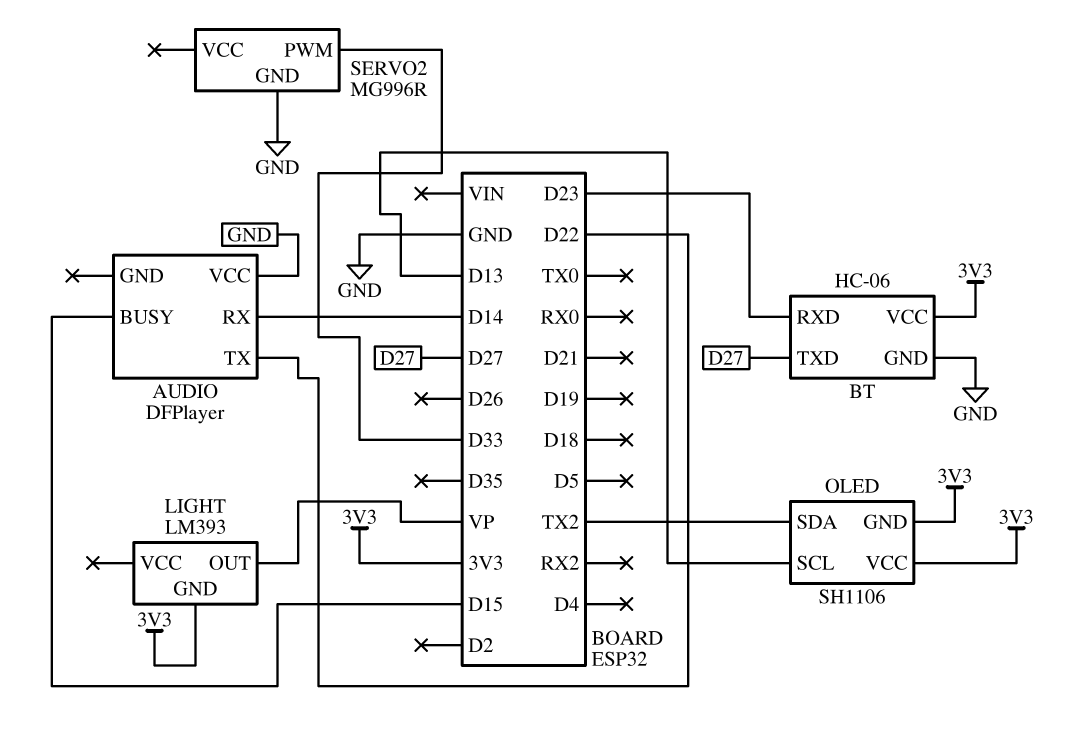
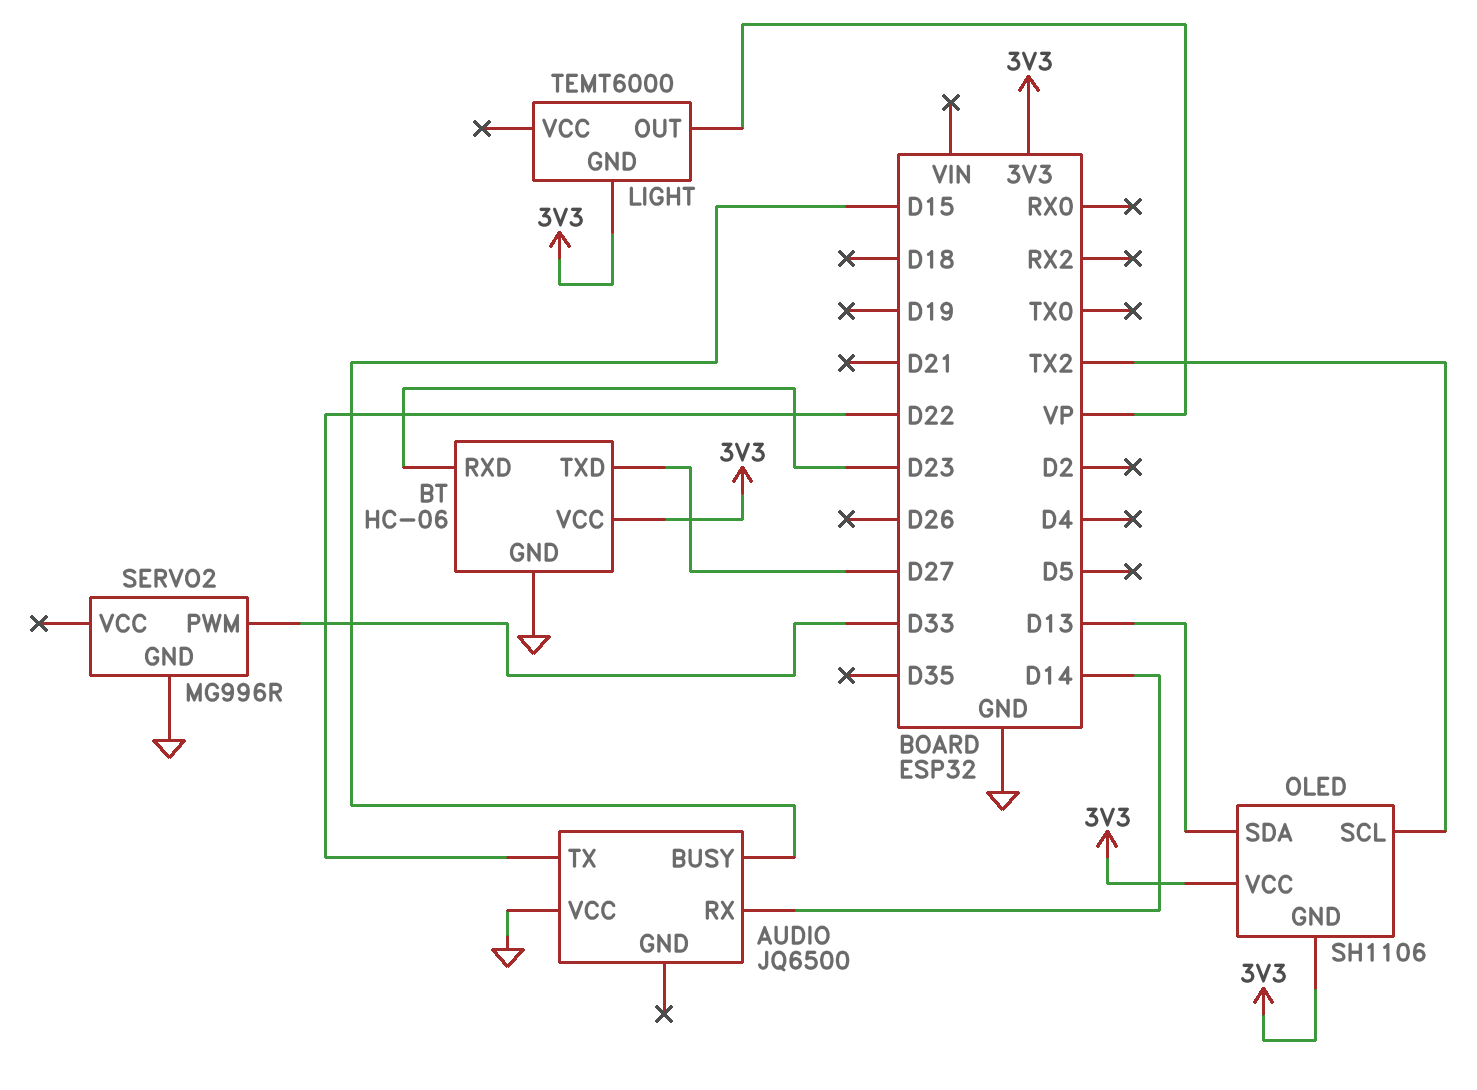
AUDIO: DFPlayer -> JQ6500
LIGHT: LM393 -> TEMT6000
OLED pin SCL: D13 -> TX2
OLED pin SDA: TX2 -> D13

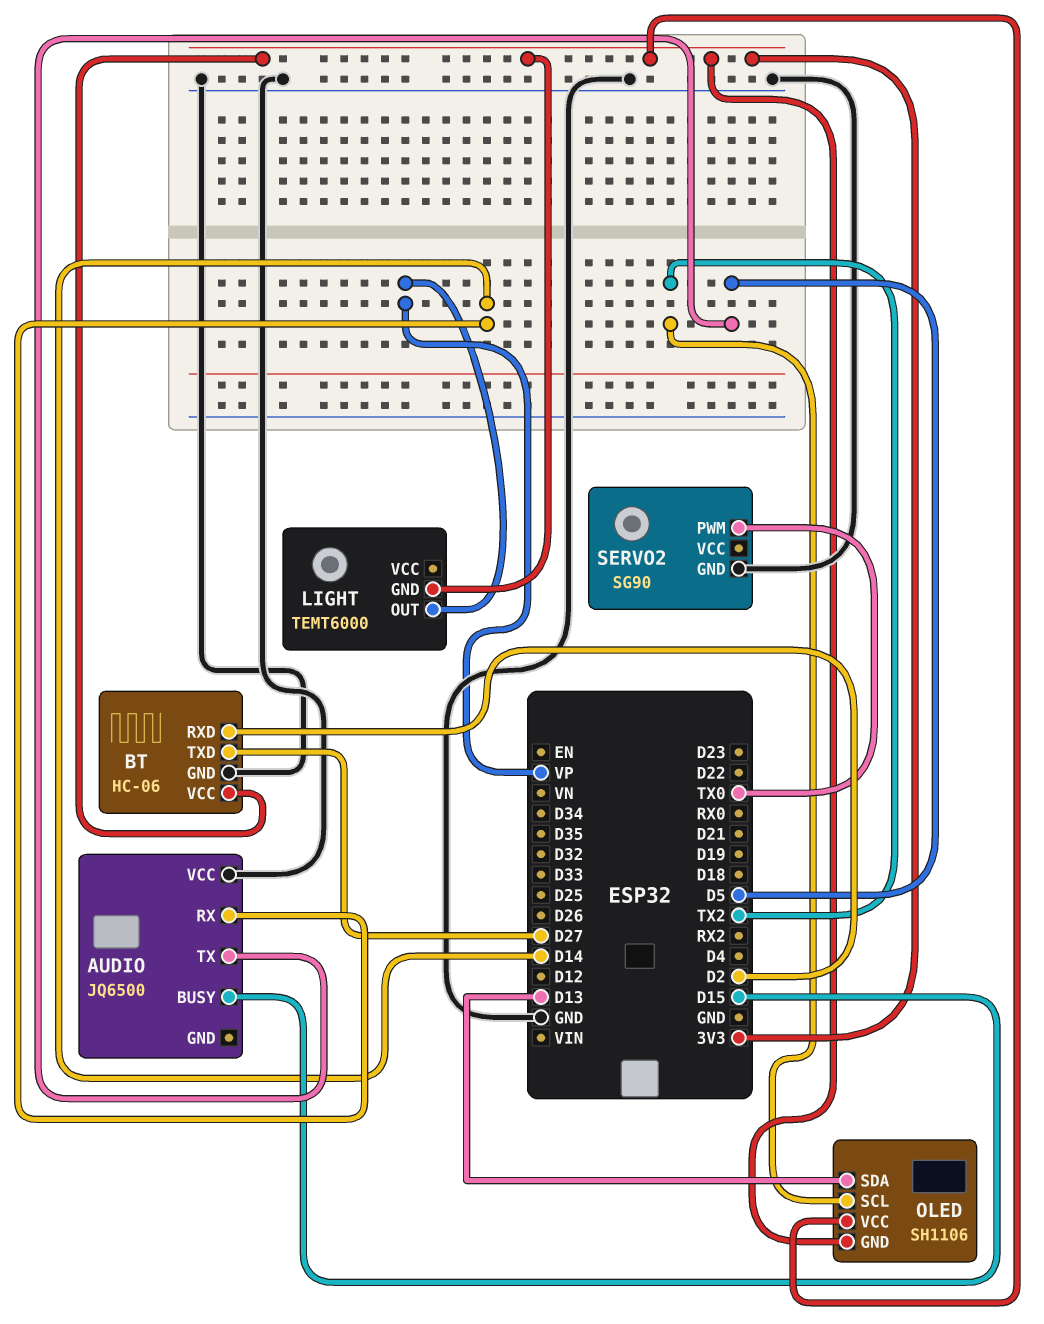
AUDIO pin TX: D22 -> D5
BT pin RXD: D23 -> D2
SERVO2: MG996R -> SG90
SERVO2 pin PWM: D33 -> TX0

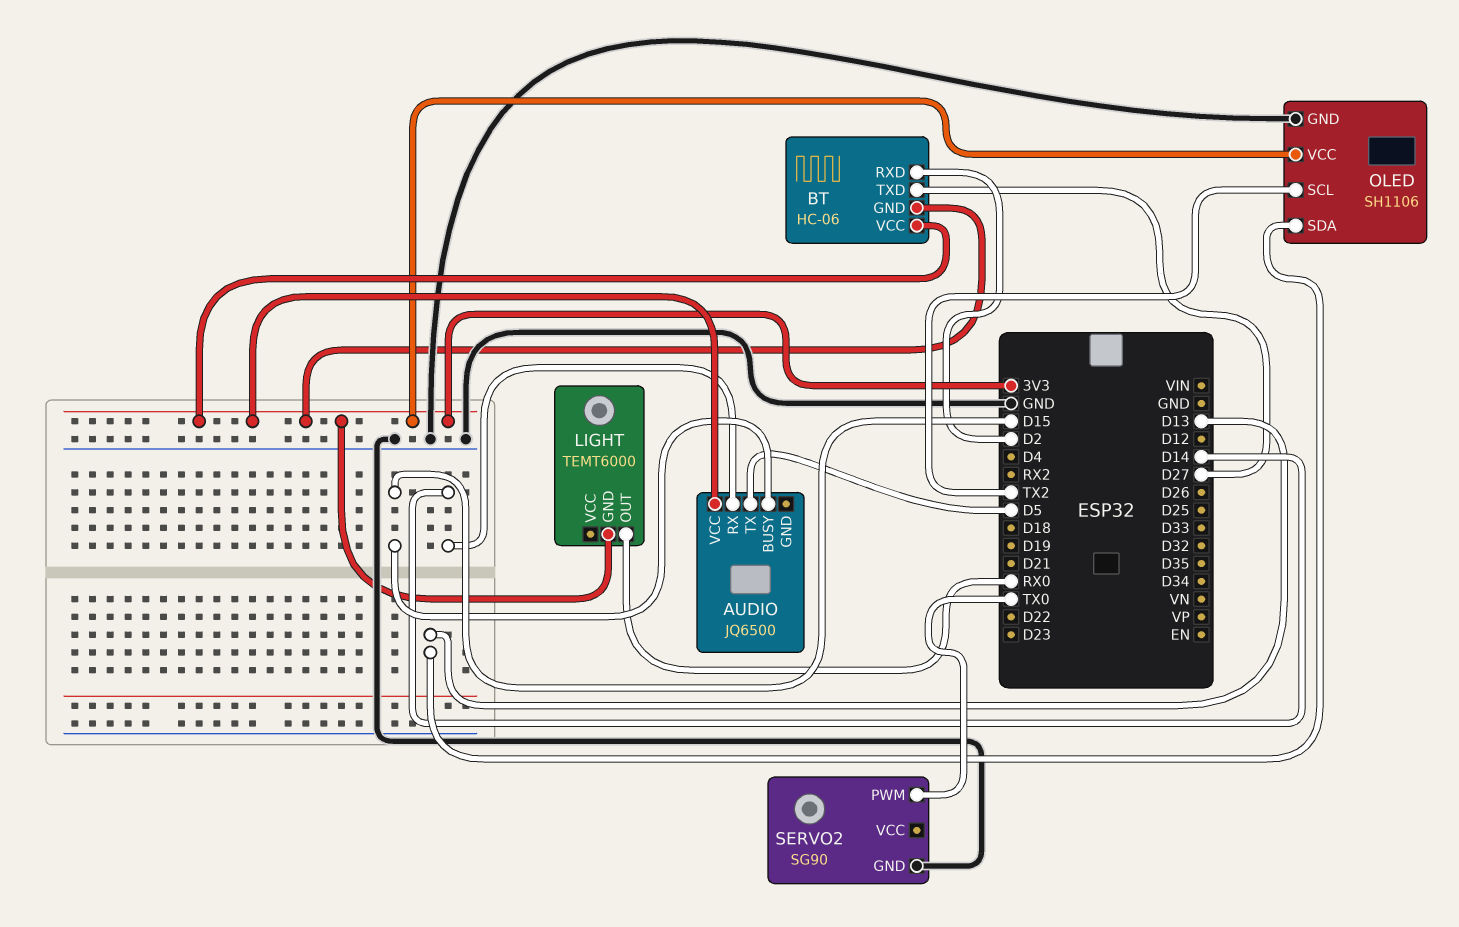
AUDIO pin VCC: GND -> 3V3
BT pin GND: GND -> 3V3
LIGHT pin OUT: VP -> RX0
OLED pin GND: 3V3 -> GND

